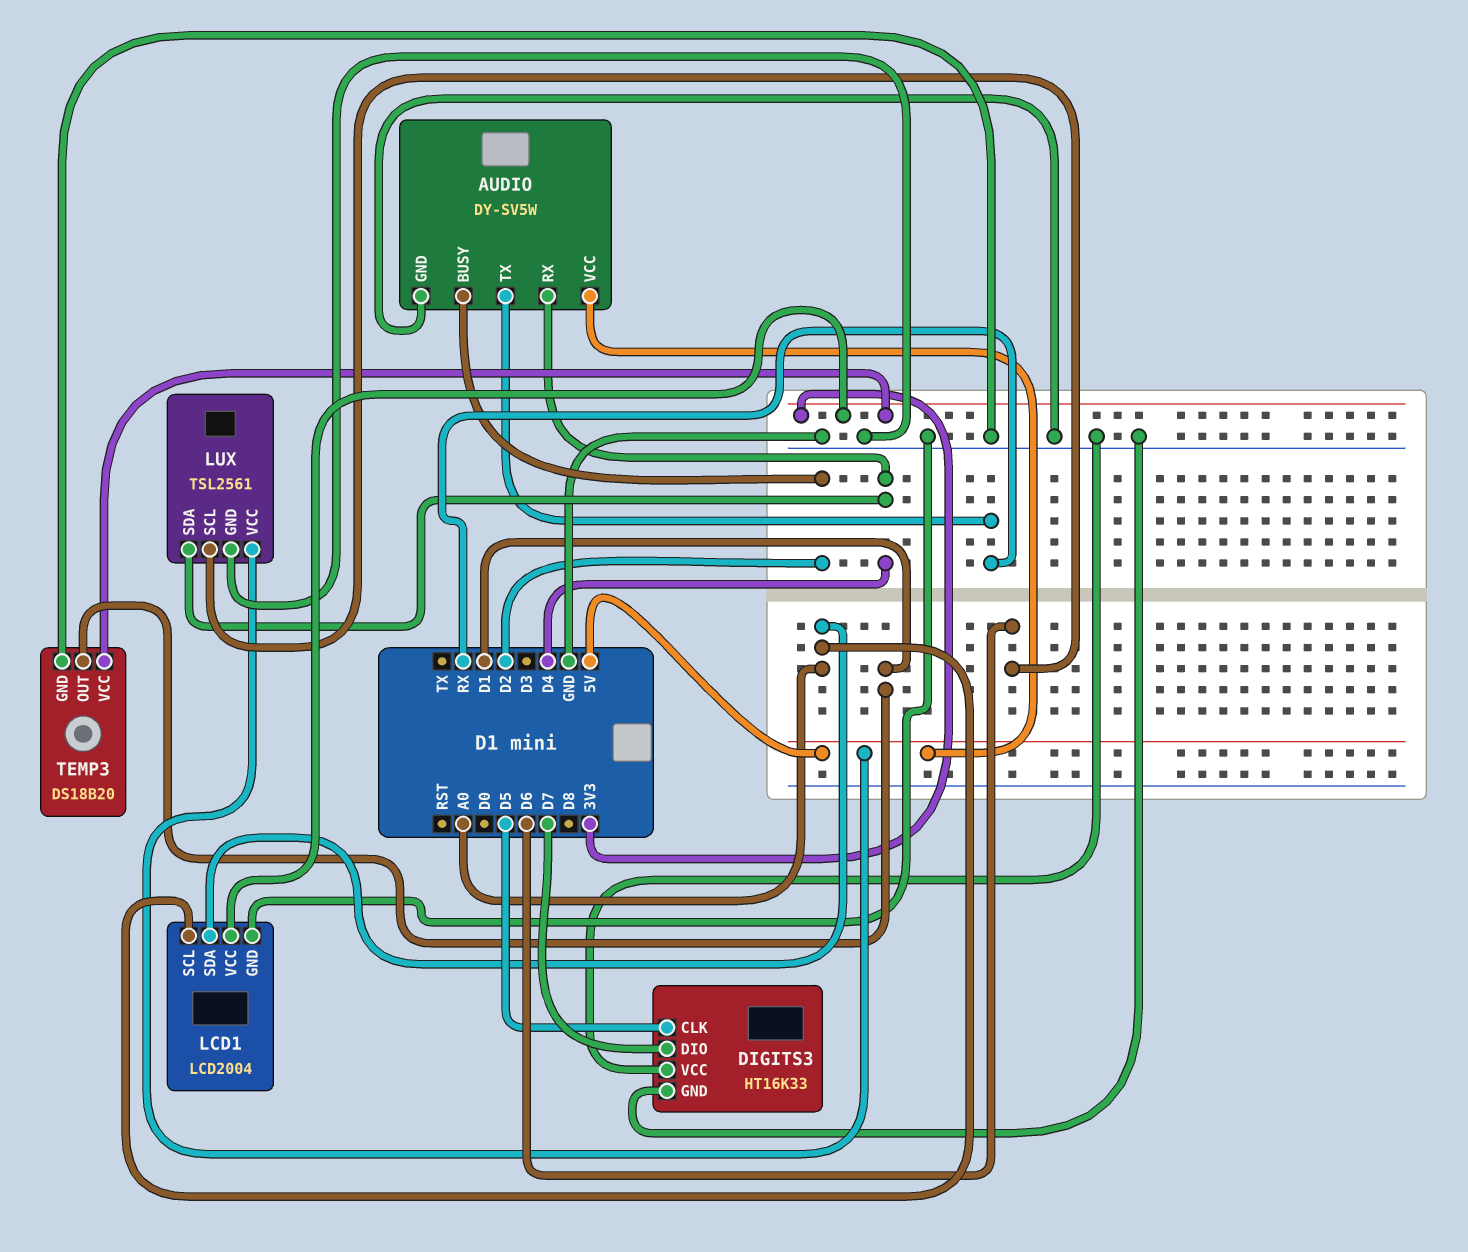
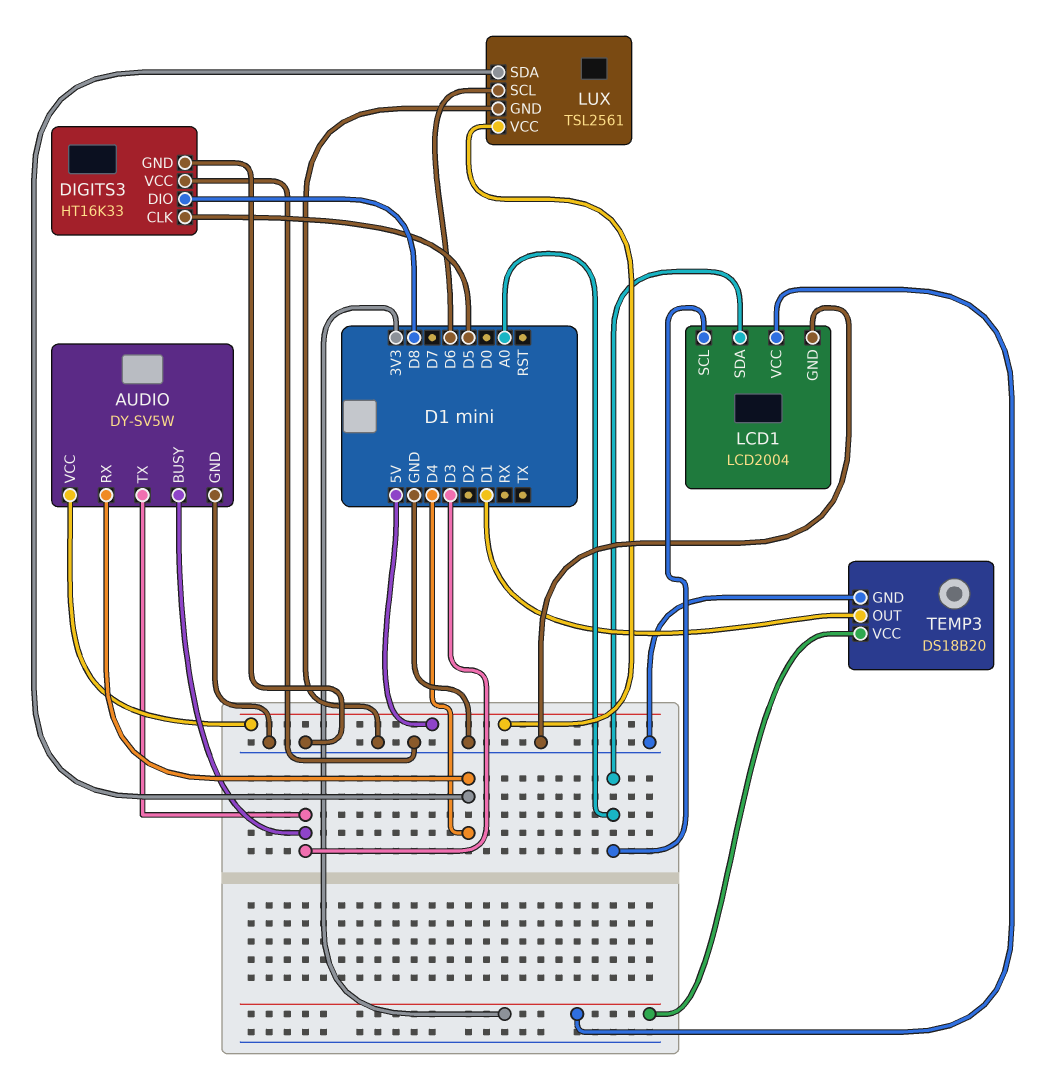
AUDIO pin BUSY: D2 -> D3
AUDIO pin TX: RX -> D3
DIGITS3 pin DIO: D7 -> D8

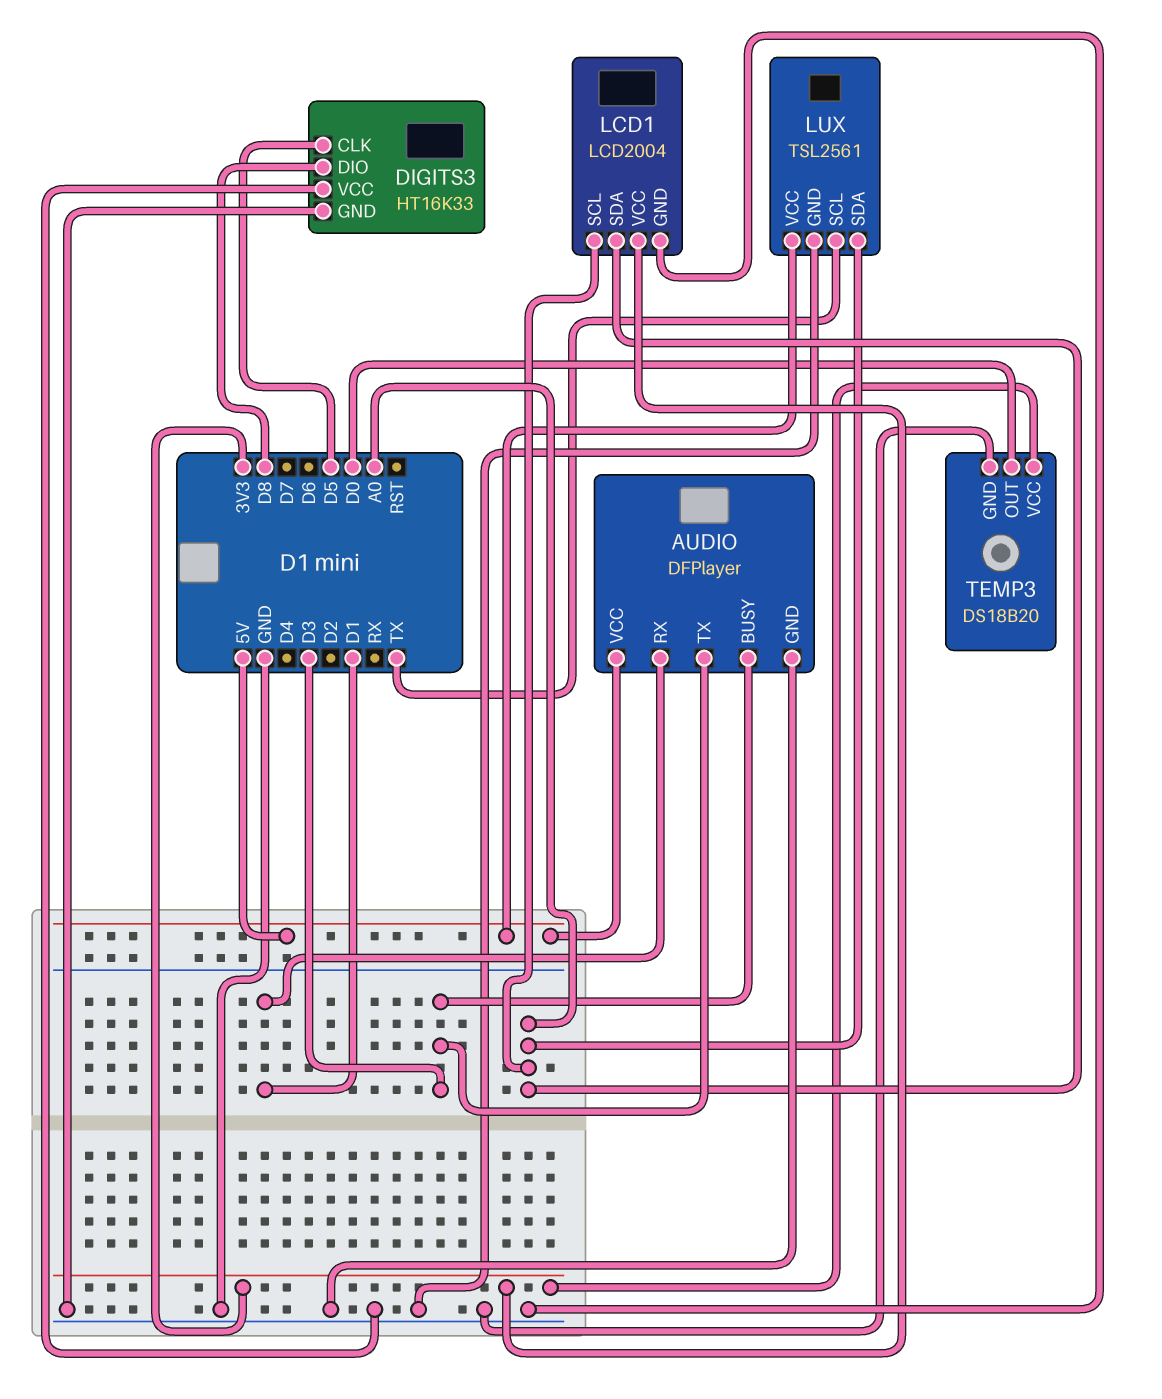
AUDIO: DY-SV5W -> DFPlayer
AUDIO pin RX: D4 -> D1
LUX pin SCL: D6 -> TX
LUX pin SDA: D4 -> A0
TEMP3 pin OUT: D1 -> D0

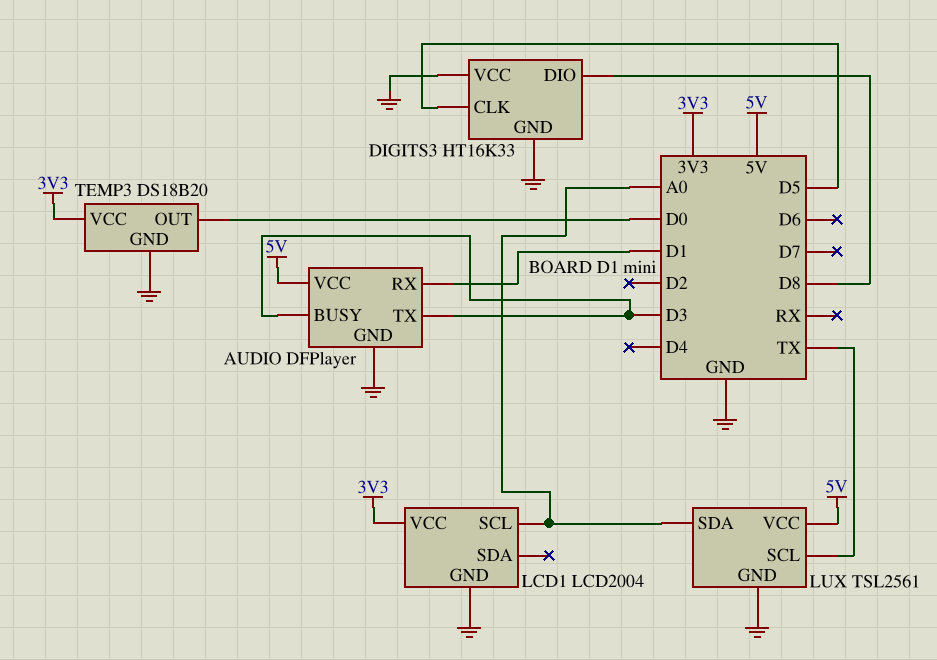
LCD1 pin SDA: A0 -> none

